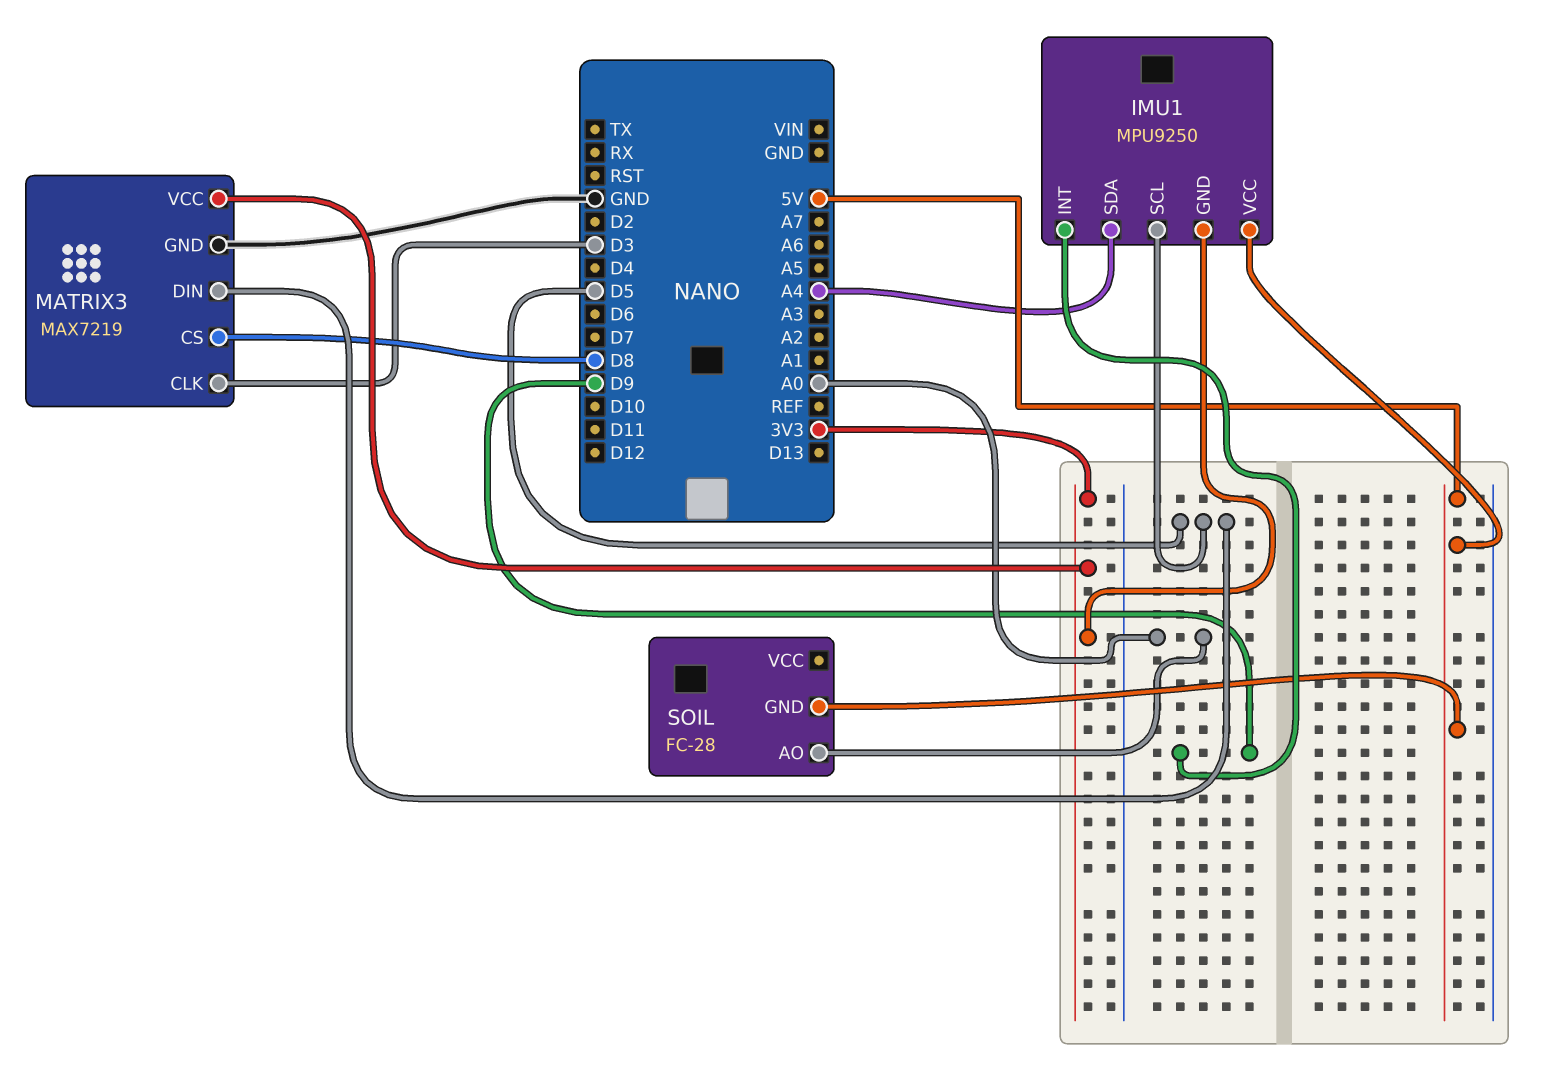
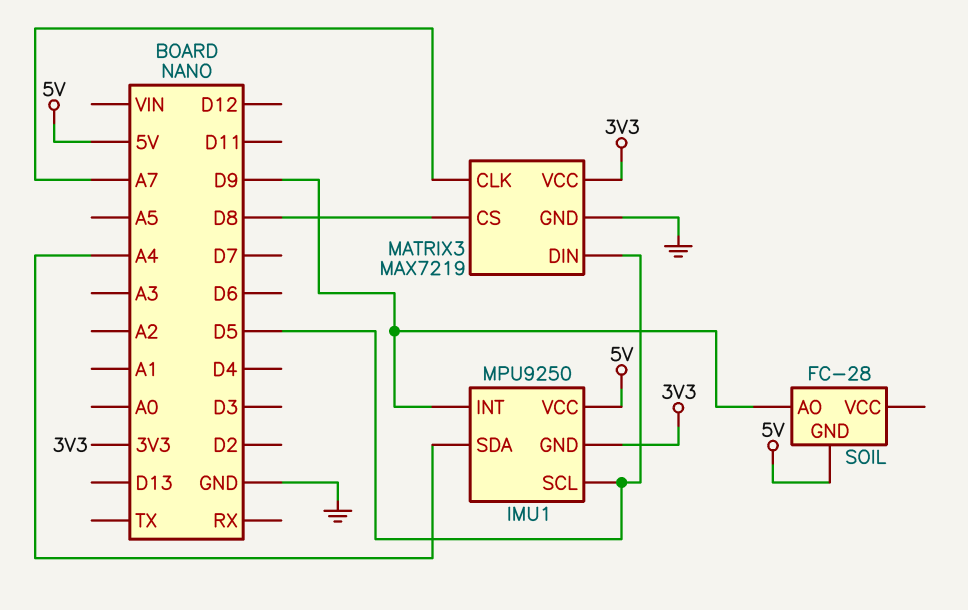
MATRIX3 pin CLK: D3 -> A7
SOIL pin AO: A0 -> D9

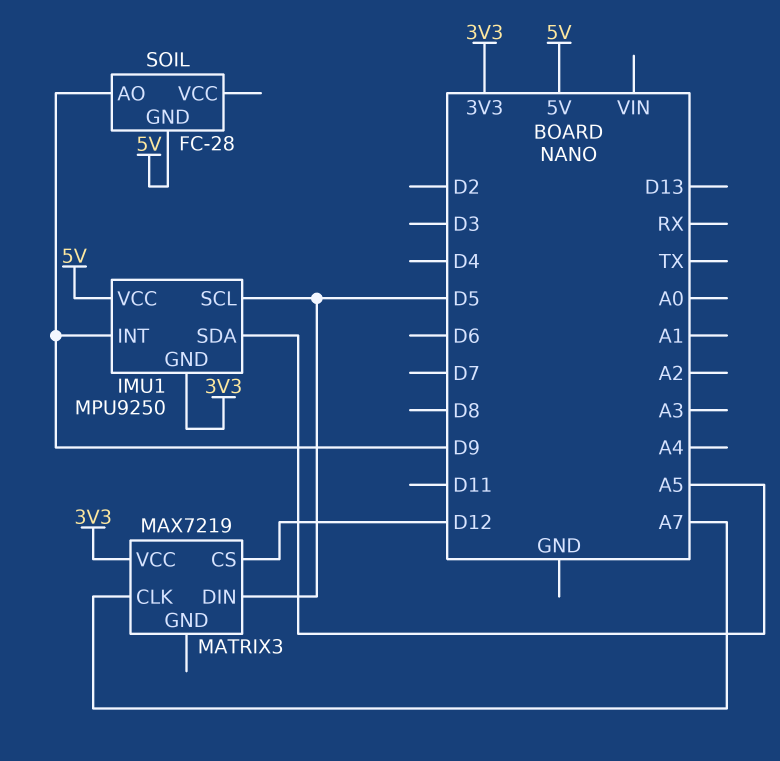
IMU1 pin SDA: A4 -> A5
MATRIX3 pin CS: D8 -> D12
MATRIX3 pin GND: GND -> none

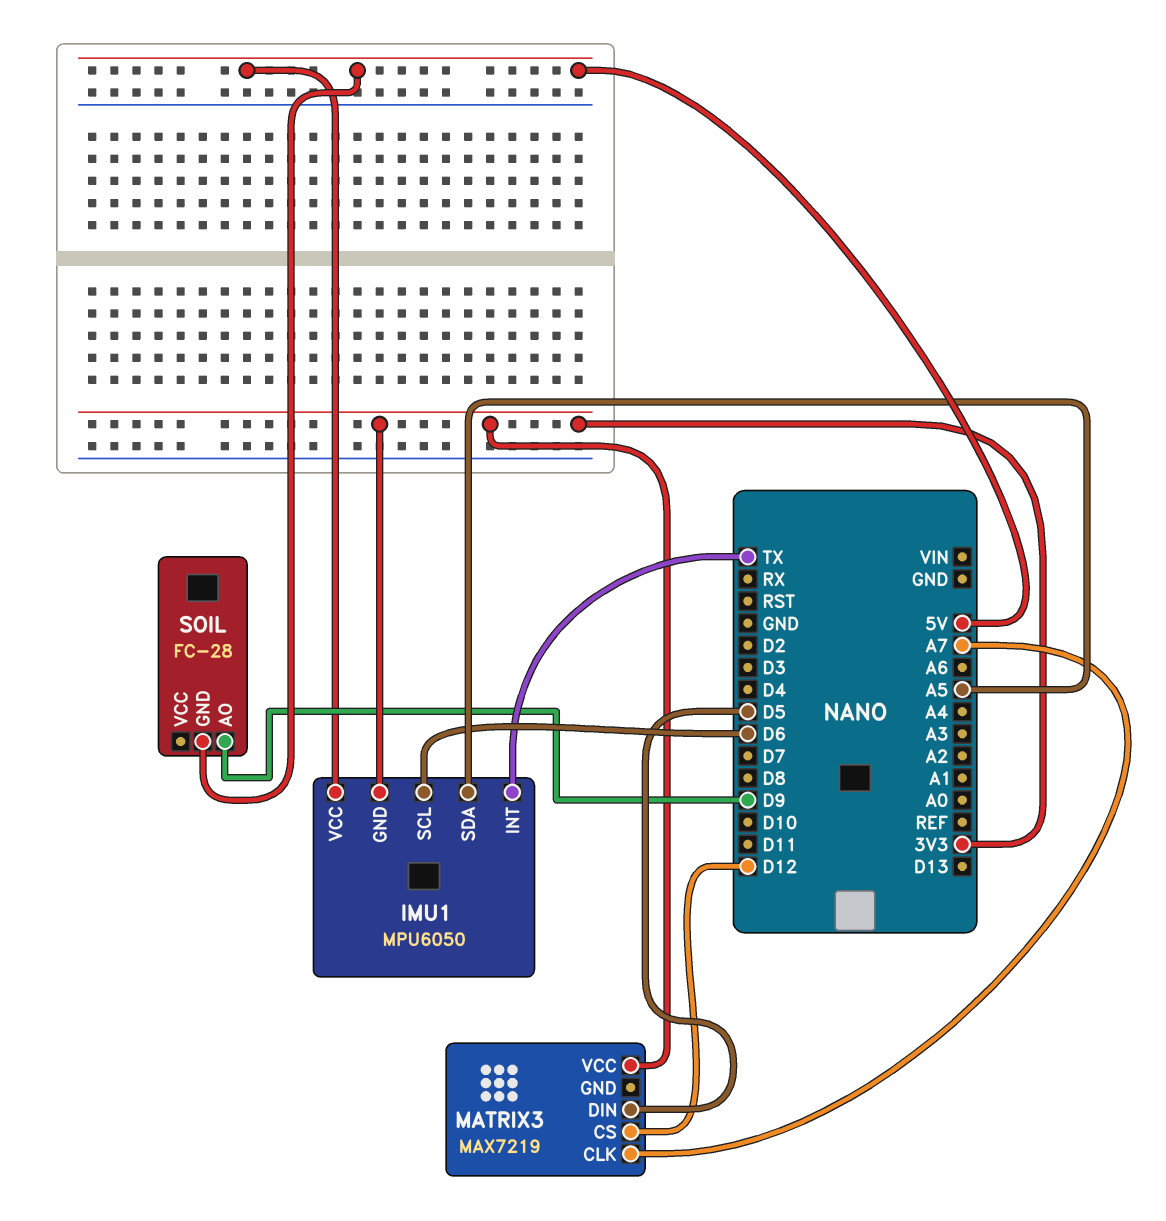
IMU1: MPU9250 -> MPU6050
IMU1 pin INT: D9 -> TX
IMU1 pin SCL: D5 -> D6

